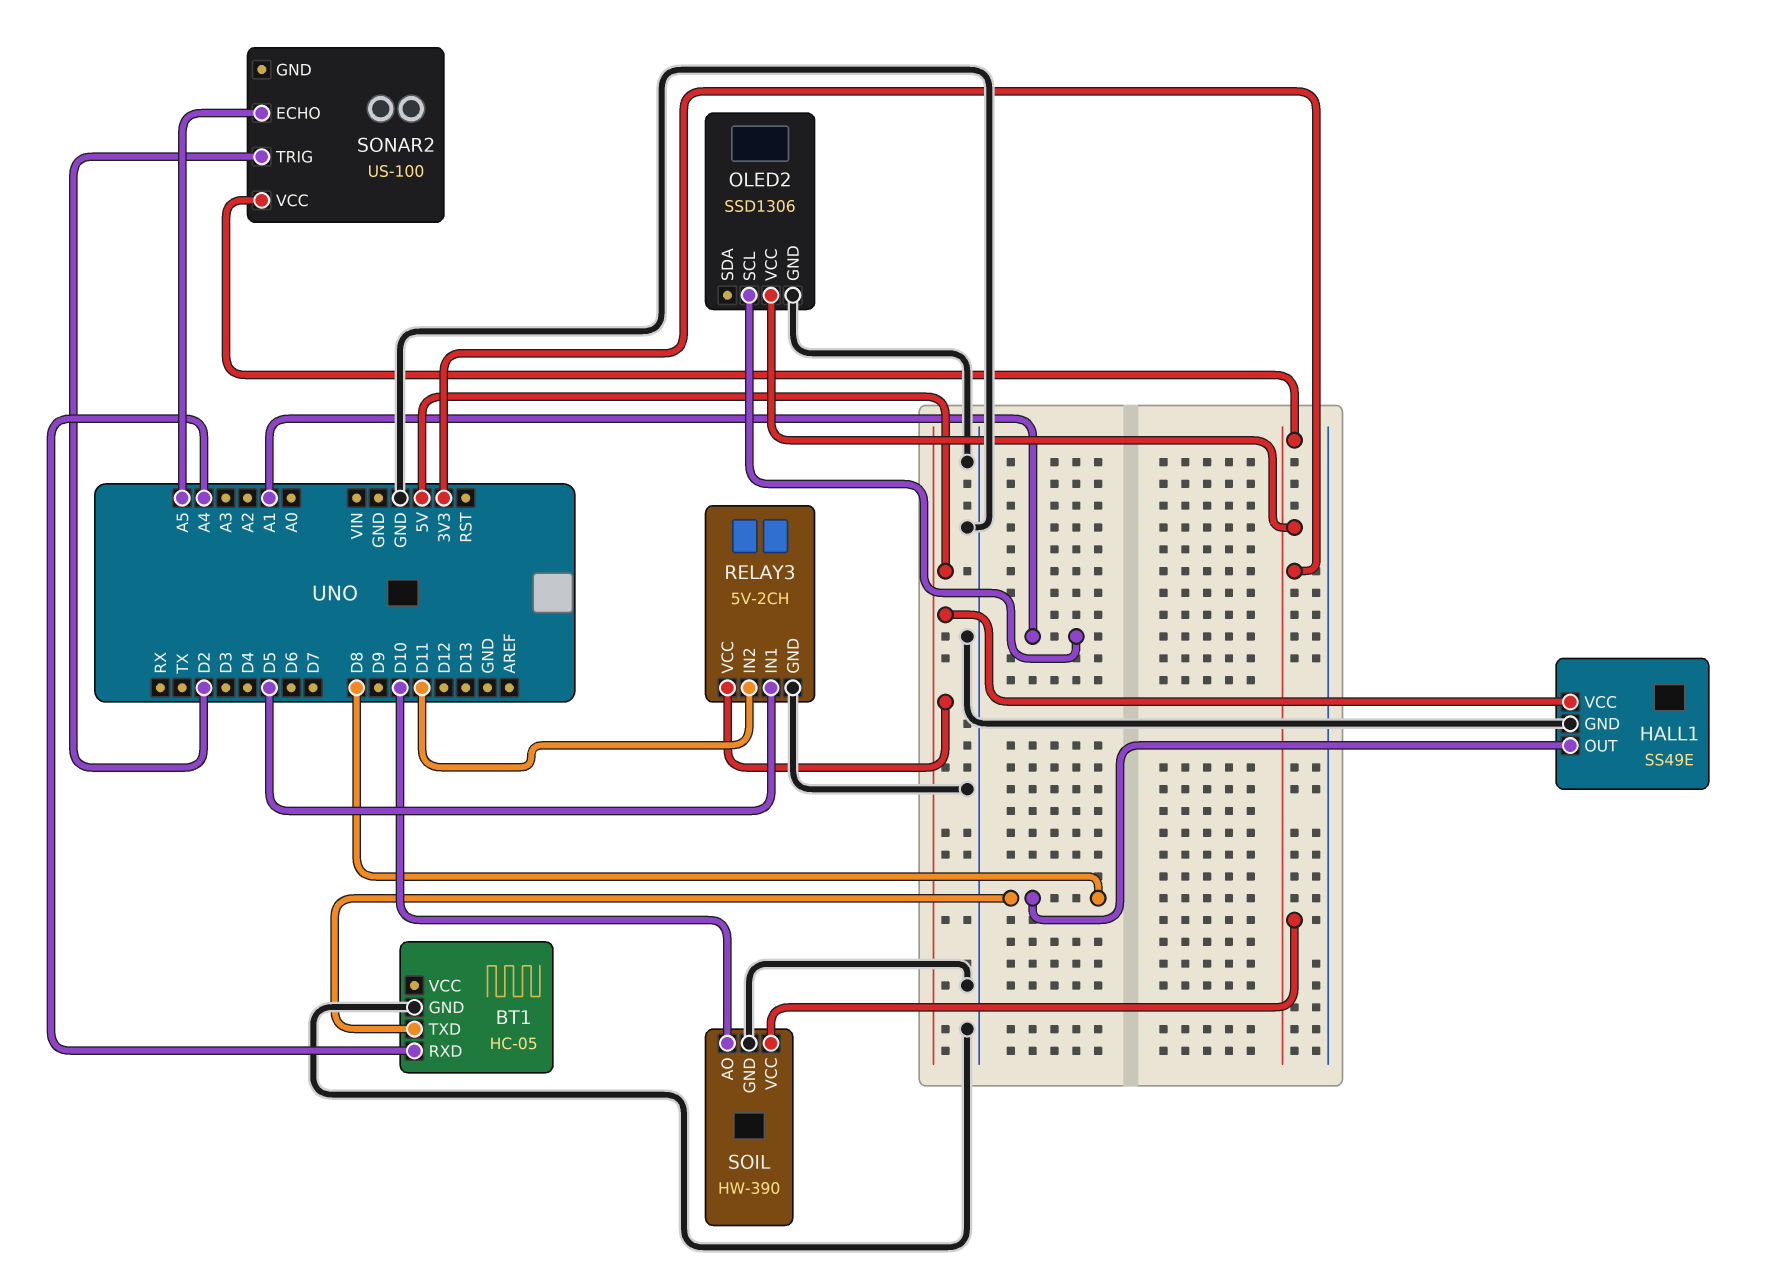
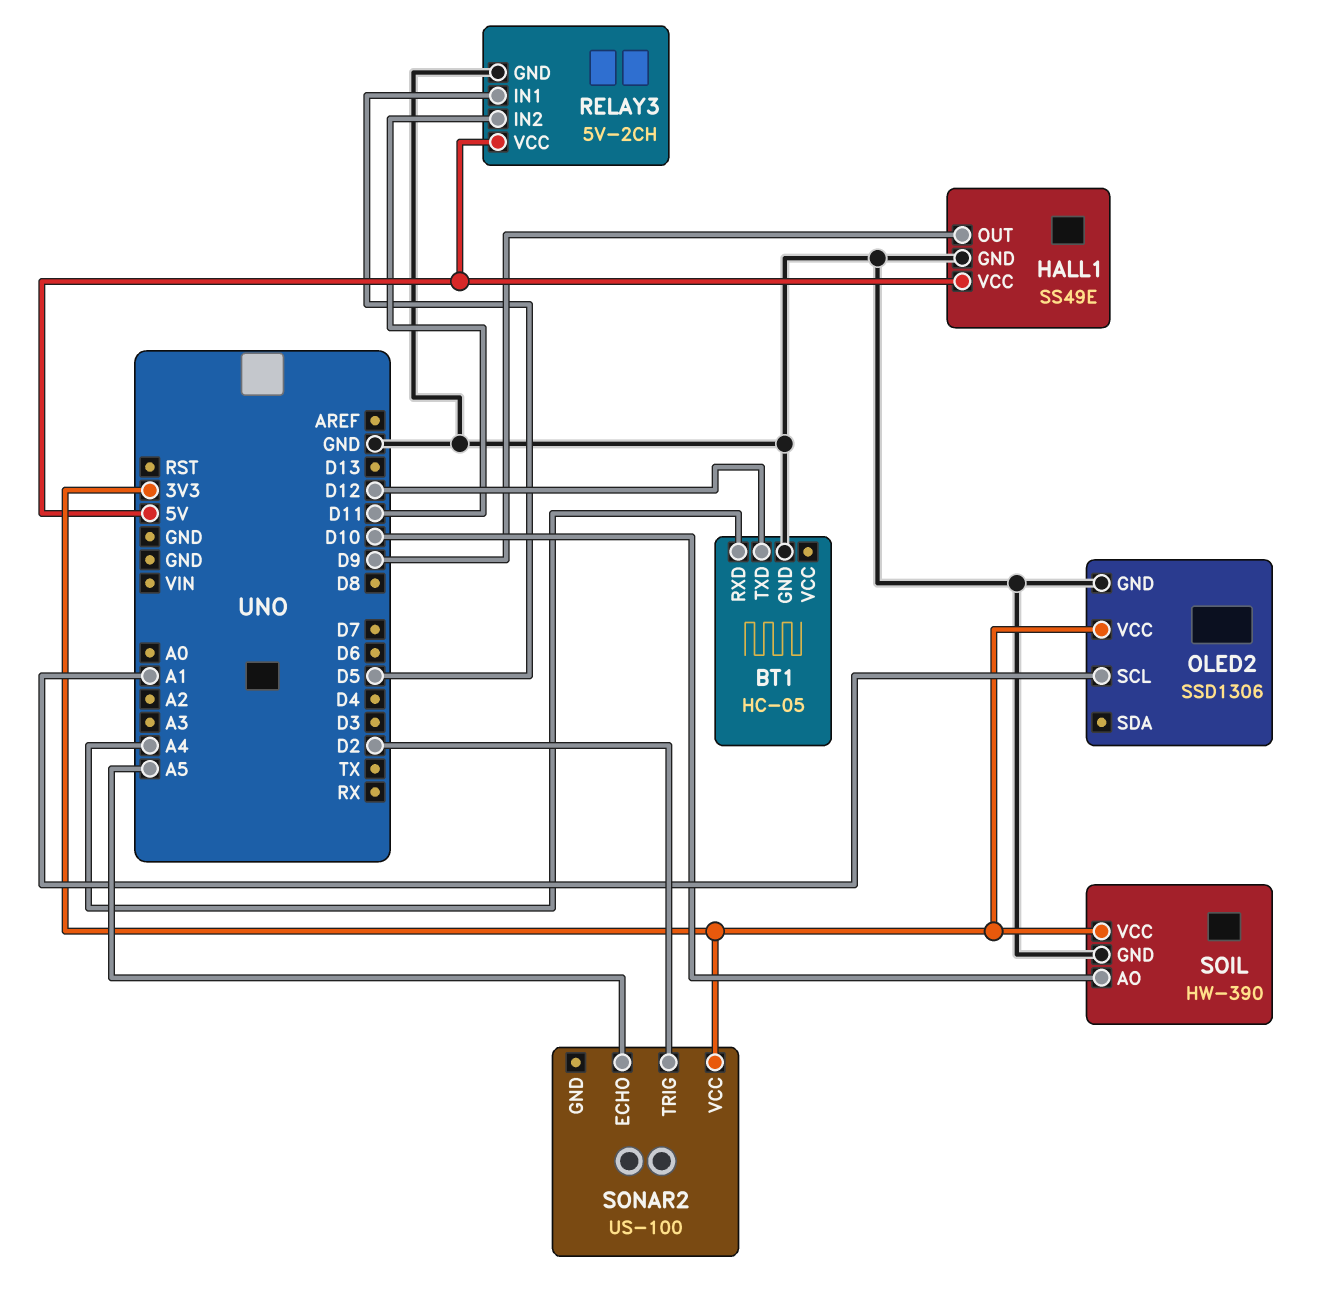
BT1 pin TXD: D8 -> D12
HALL1 pin OUT: D8 -> D9

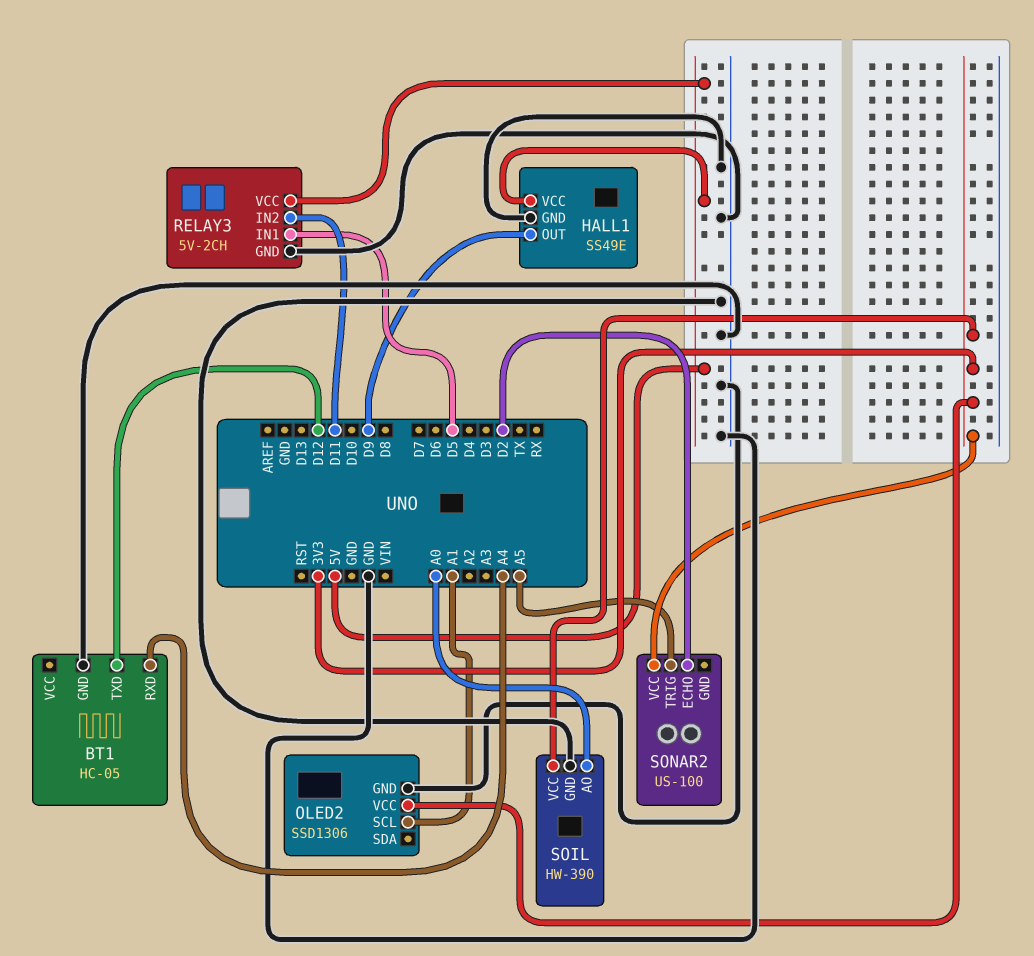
SOIL pin AO: D10 -> A0
SONAR2 pin ECHO: A5 -> D2
SONAR2 pin TRIG: D2 -> A5

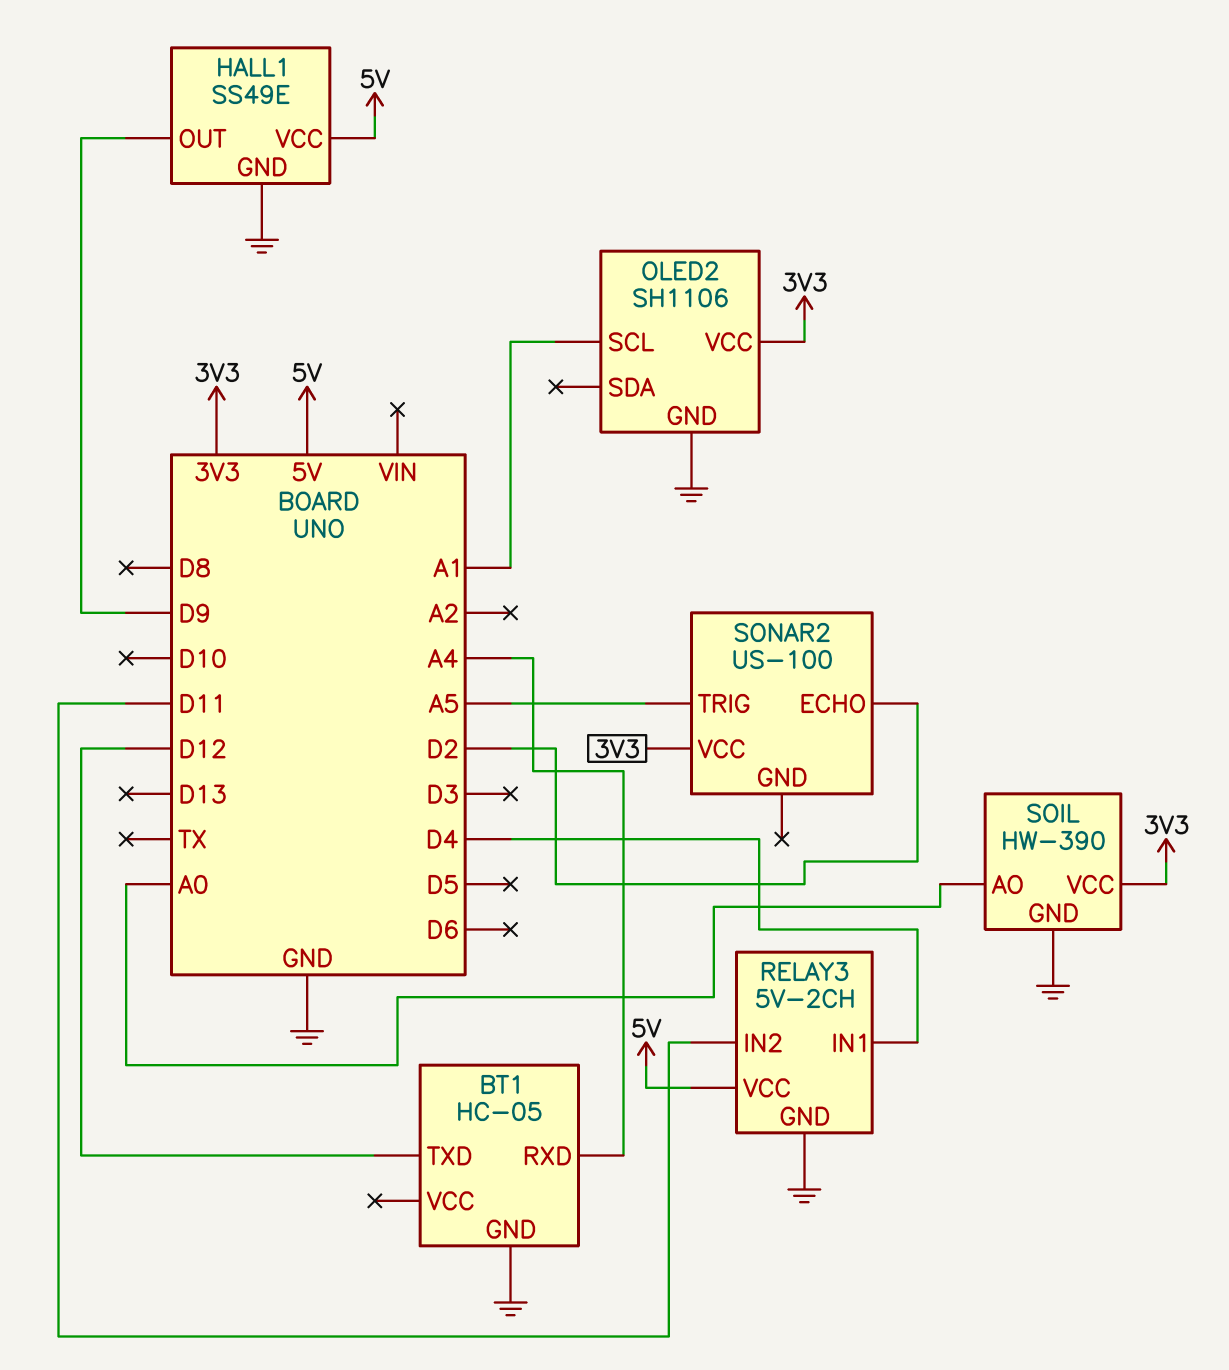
OLED2: SSD1306 -> SH1106
RELAY3 pin IN1: D5 -> D4

